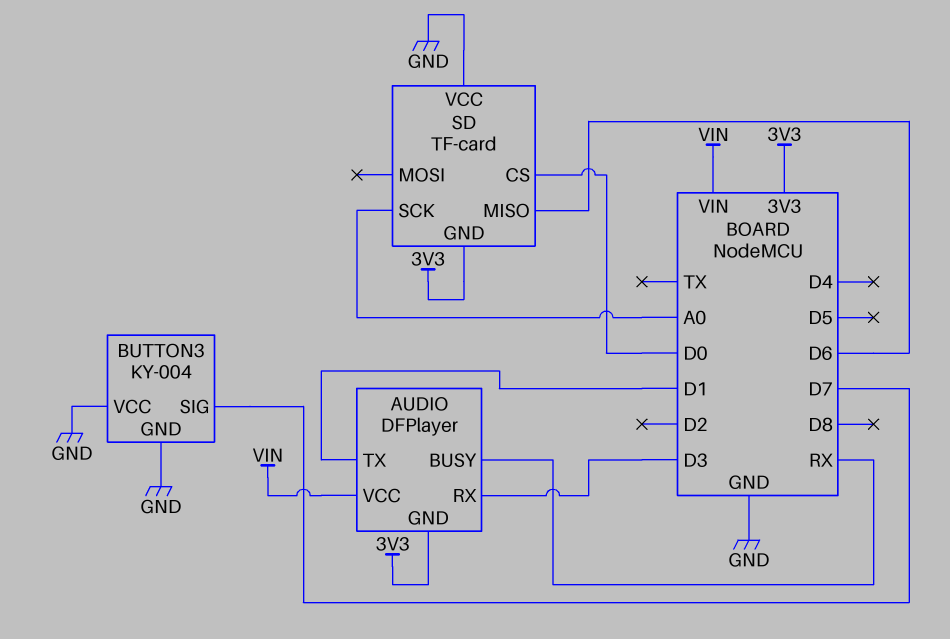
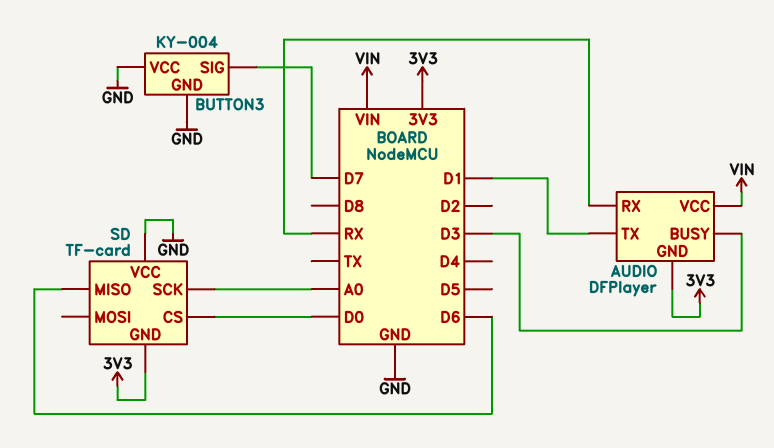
AUDIO pin BUSY: RX -> D3
AUDIO pin RX: D3 -> RX

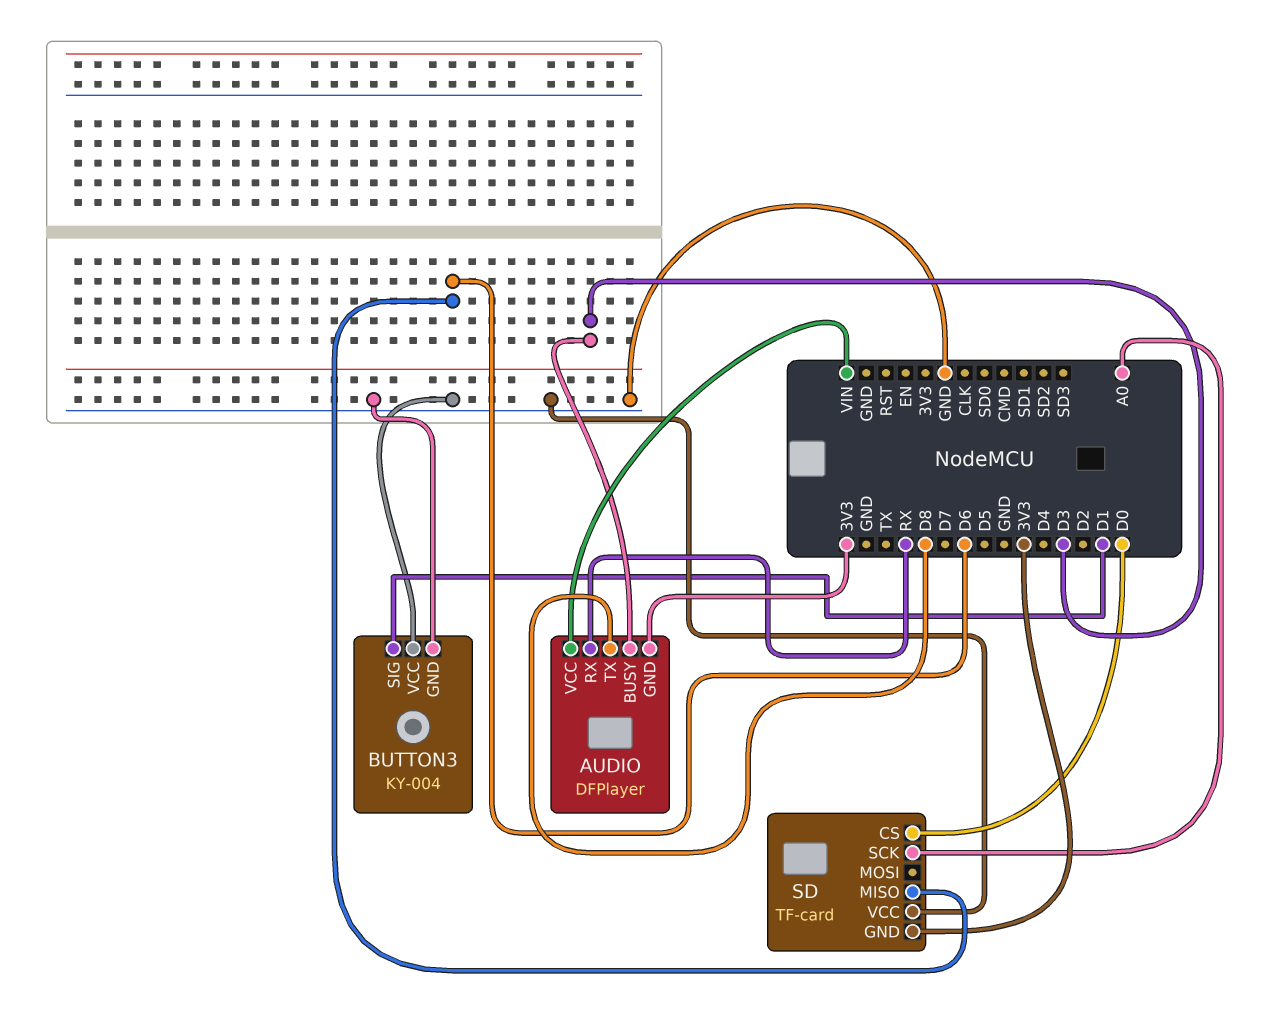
AUDIO pin TX: D1 -> D8
BUTTON3 pin SIG: D7 -> D1

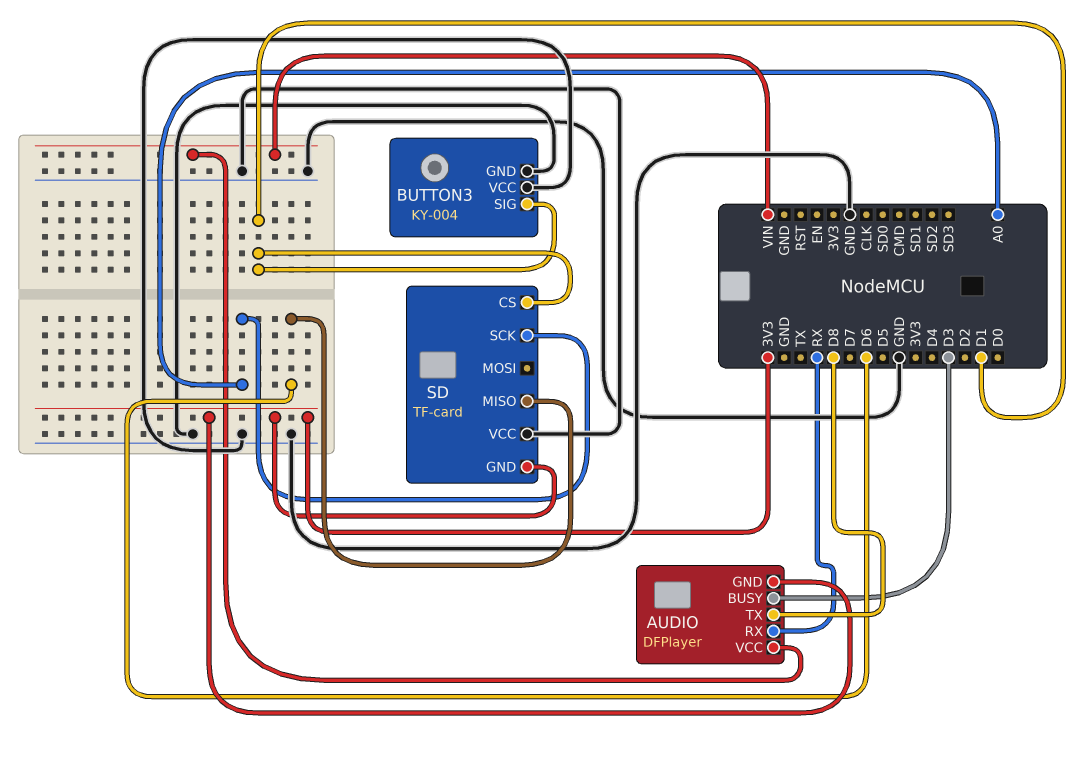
SD pin CS: D0 -> D1

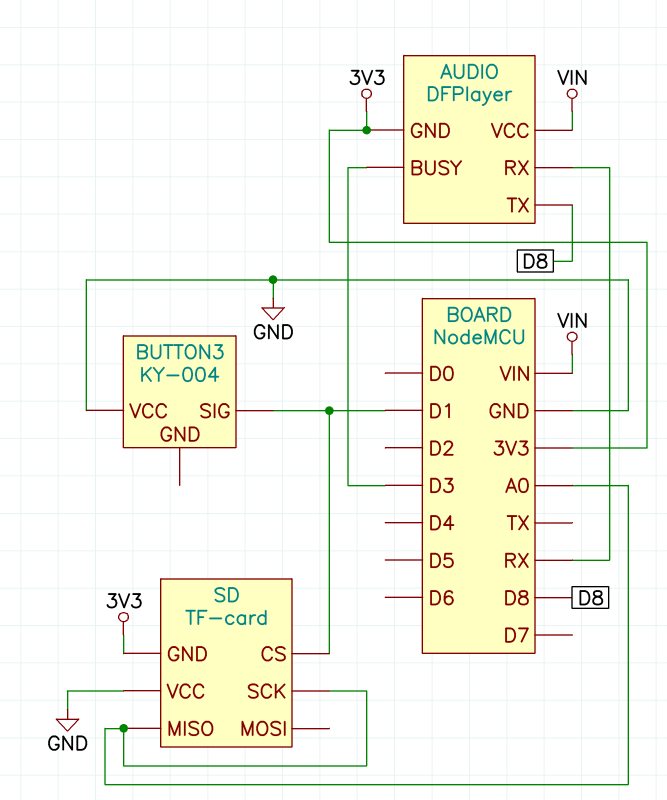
BUTTON3 pin GND: GND -> none
SD pin MISO: D6 -> A0

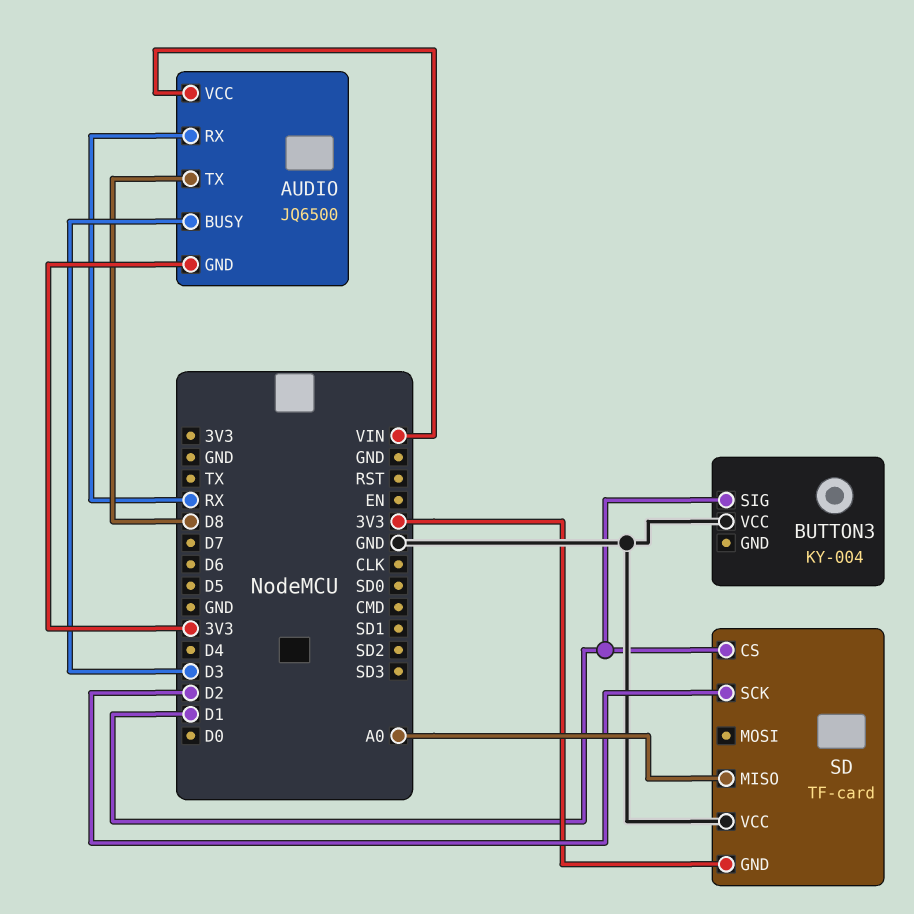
AUDIO: DFPlayer -> JQ6500
SD pin SCK: A0 -> D2

